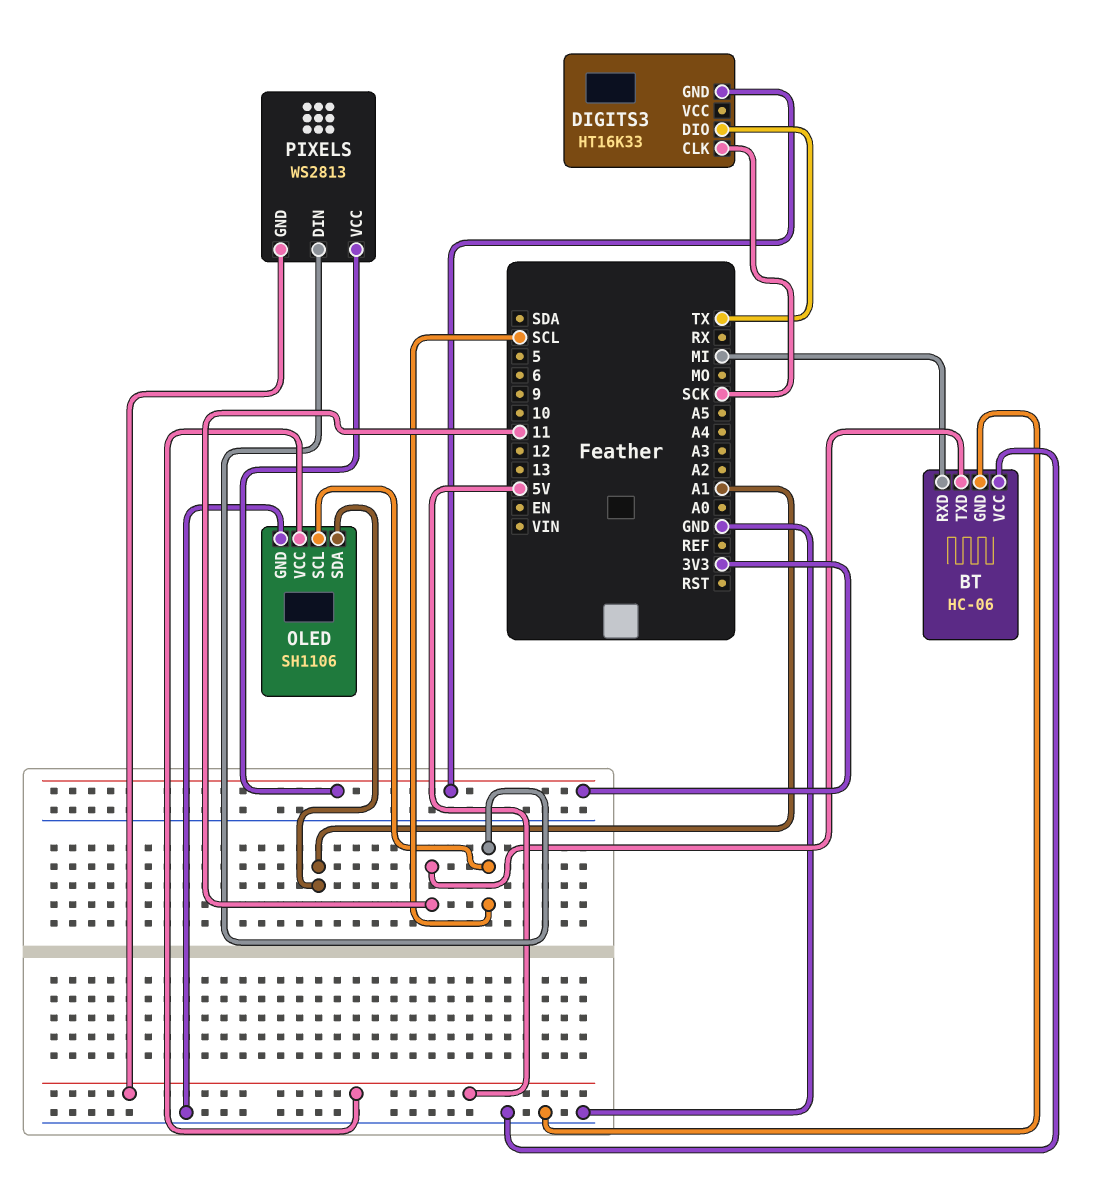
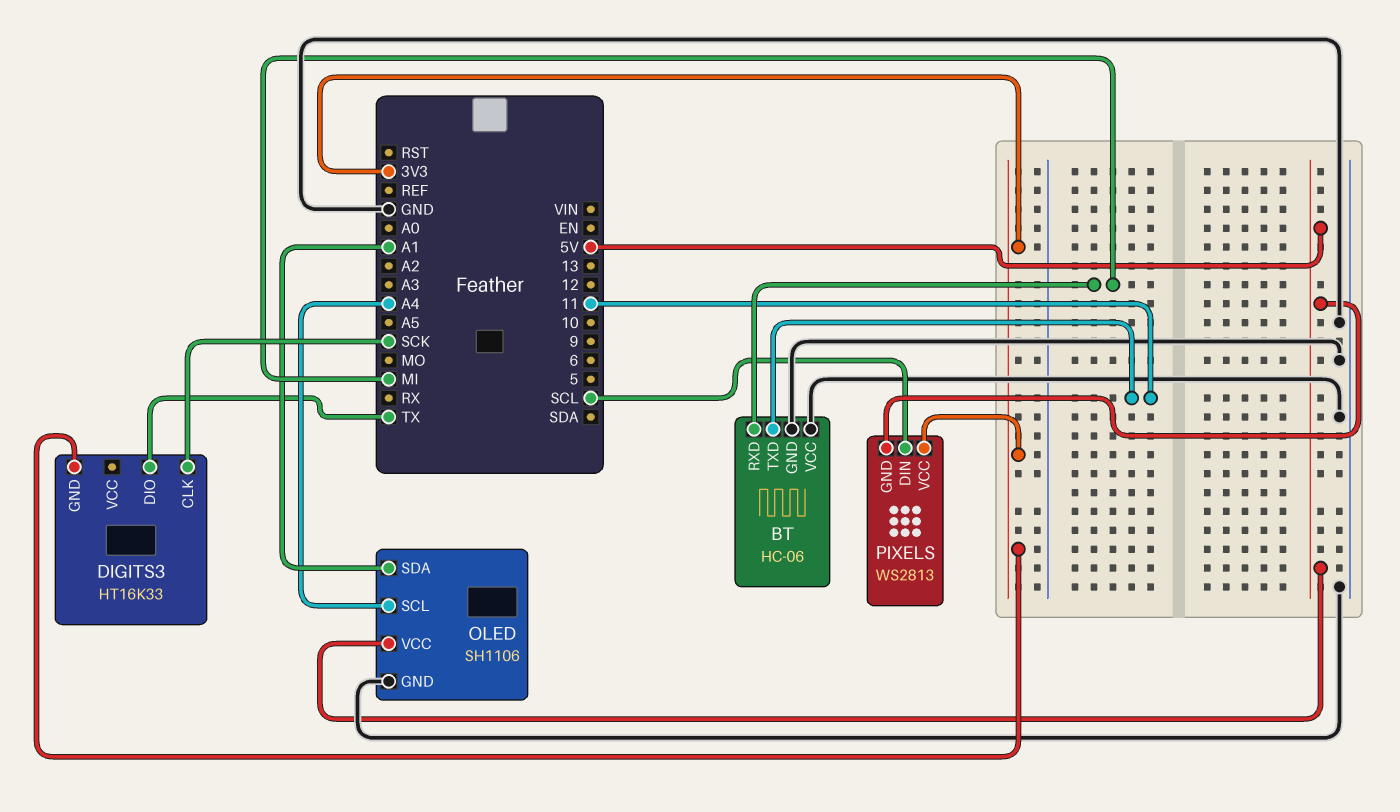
OLED pin SCL: SCL -> A4

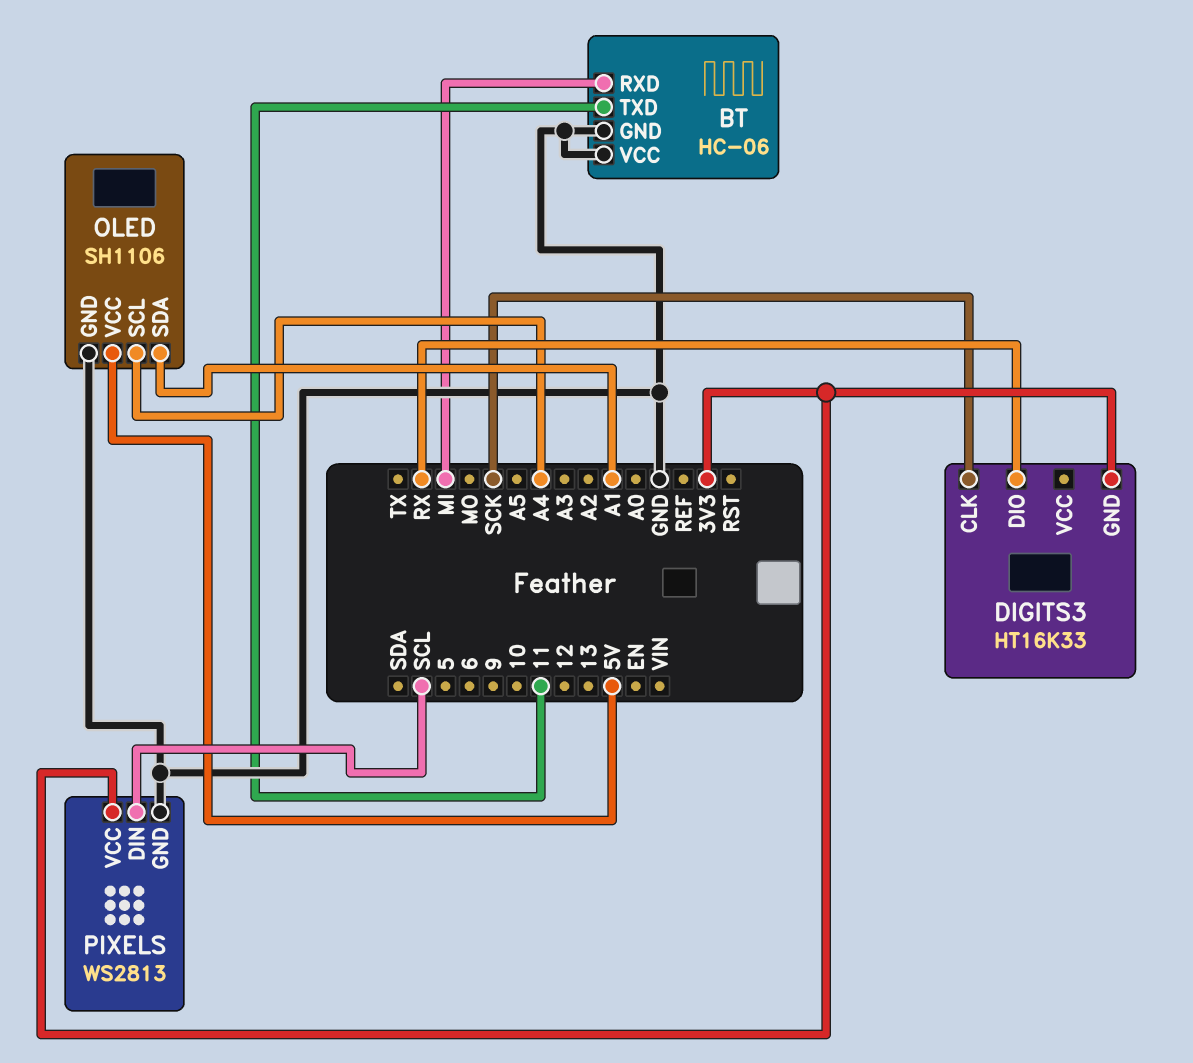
DIGITS3 pin DIO: TX -> RX
PIXELS pin GND: 5V -> GND

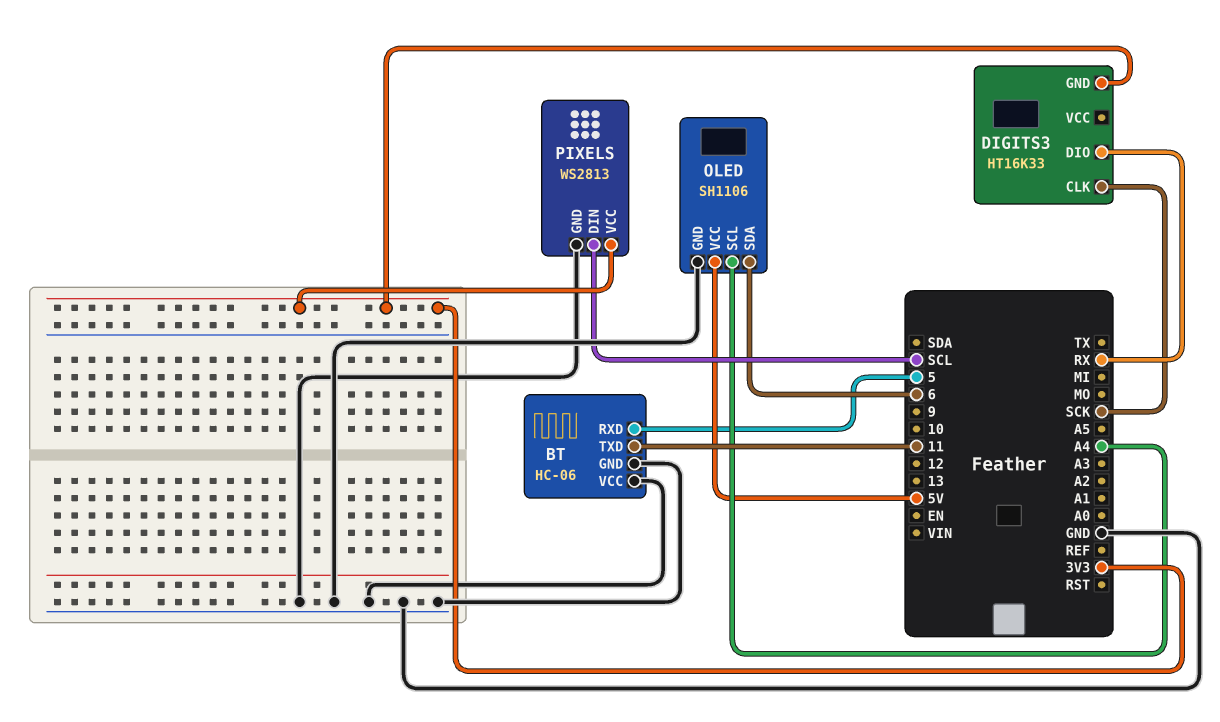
BT pin RXD: MI -> 5
OLED pin SDA: A1 -> 6

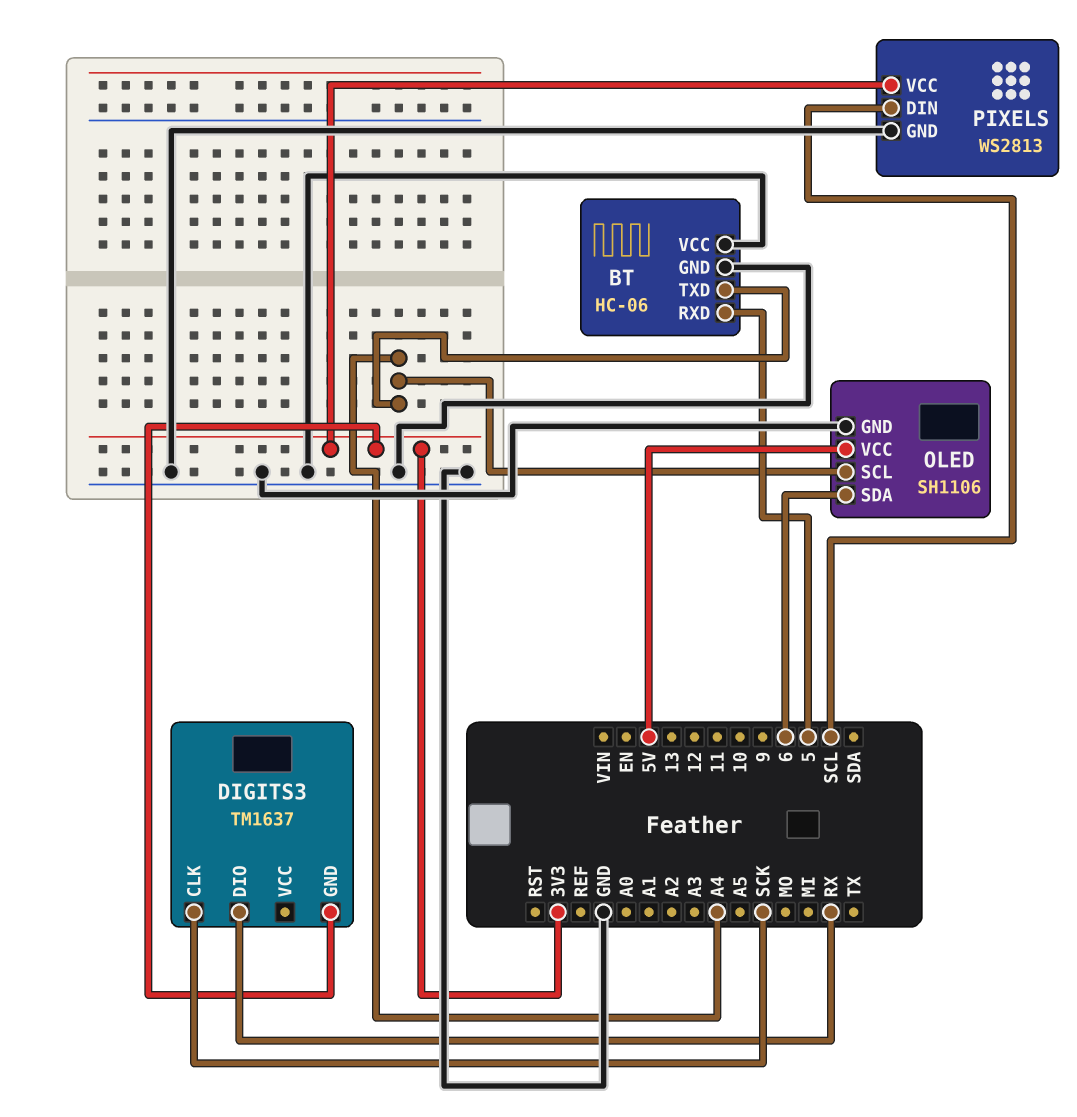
BT pin TXD: 11 -> A4
DIGITS3: HT16K33 -> TM1637

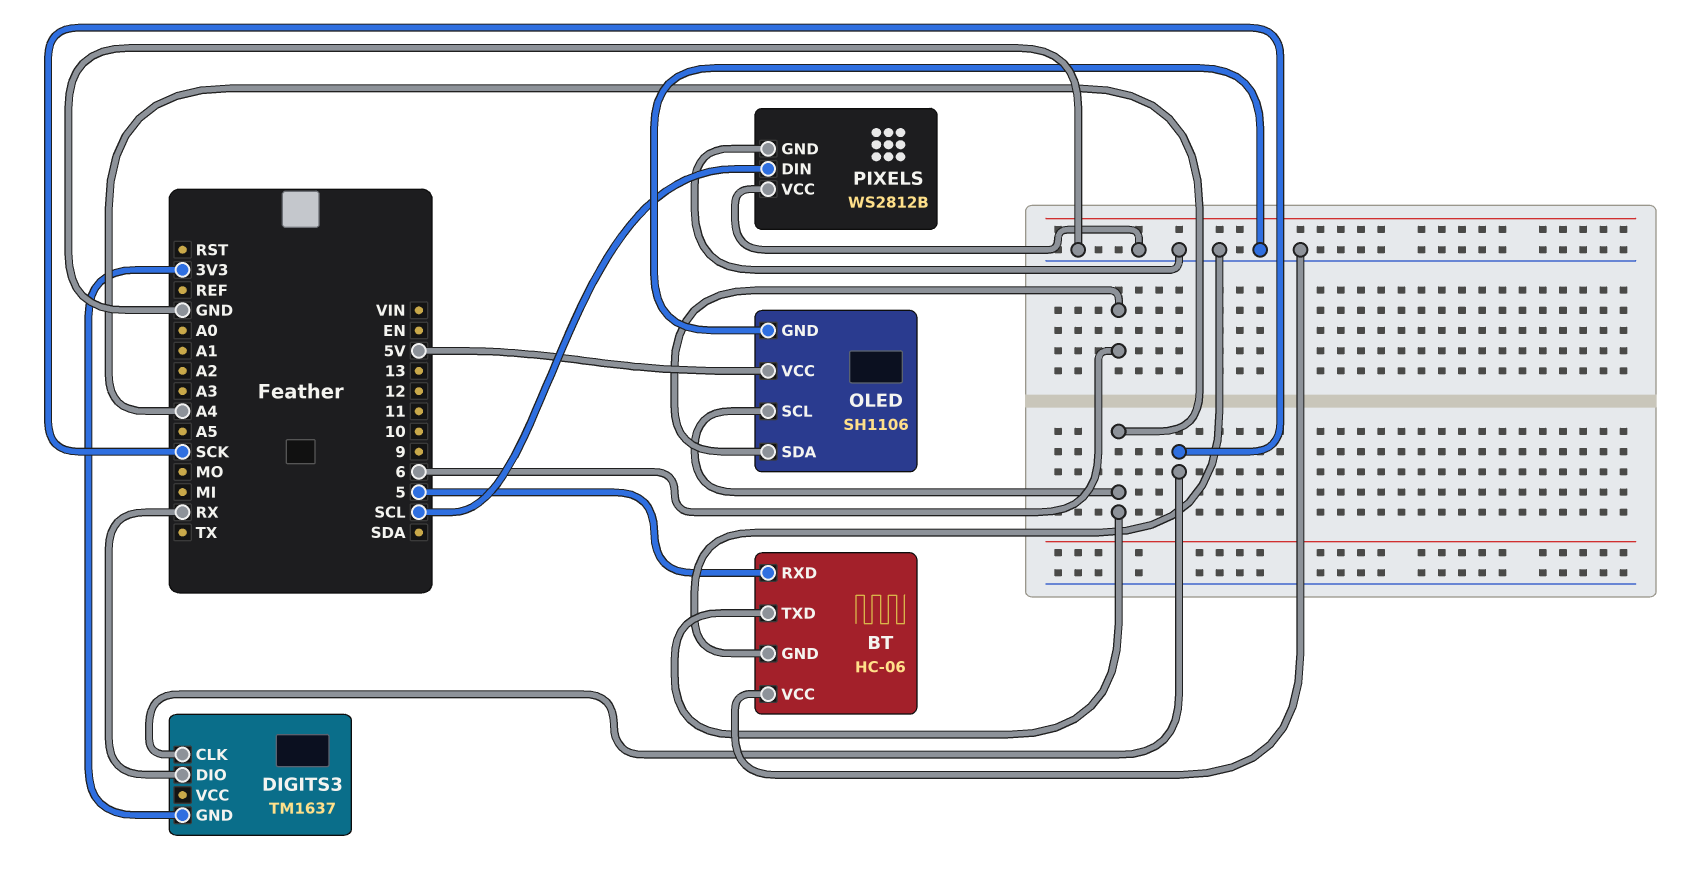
PIXELS: WS2813 -> WS2812B
PIXELS pin VCC: 3V3 -> GND

